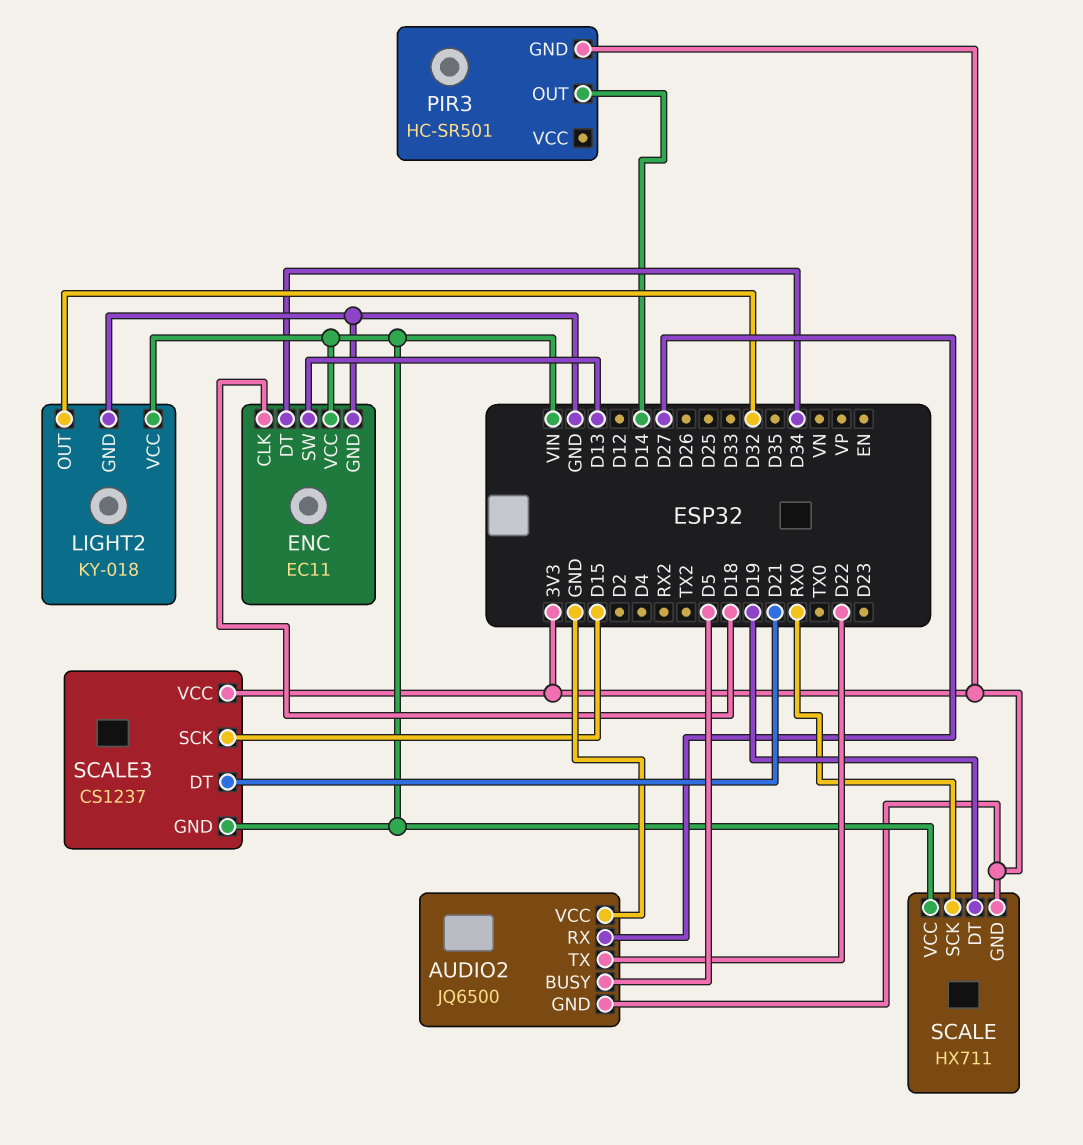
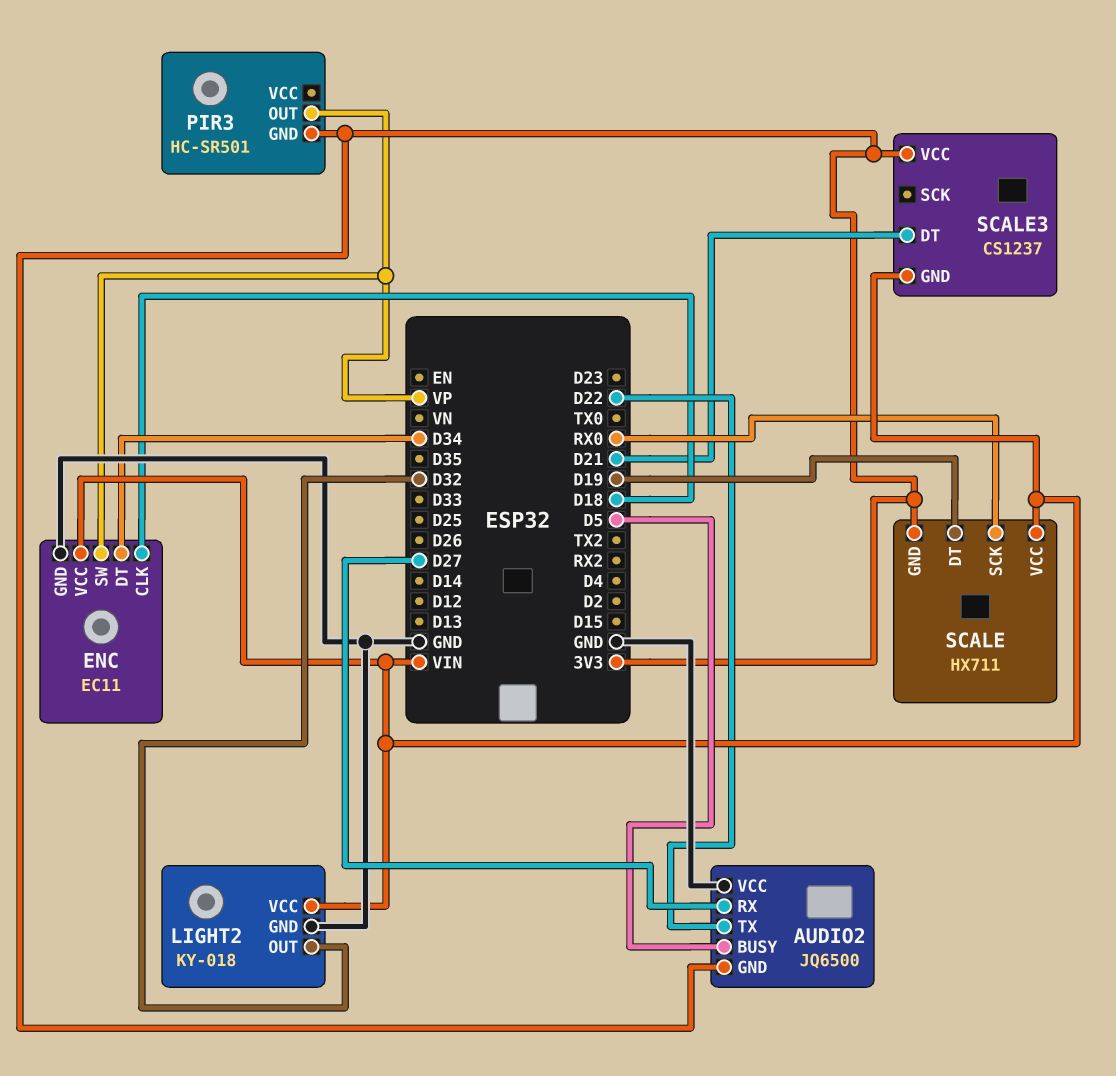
ENC pin SW: D13 -> VP
PIR3 pin OUT: D14 -> VP
SCALE3 pin SCK: D15 -> none

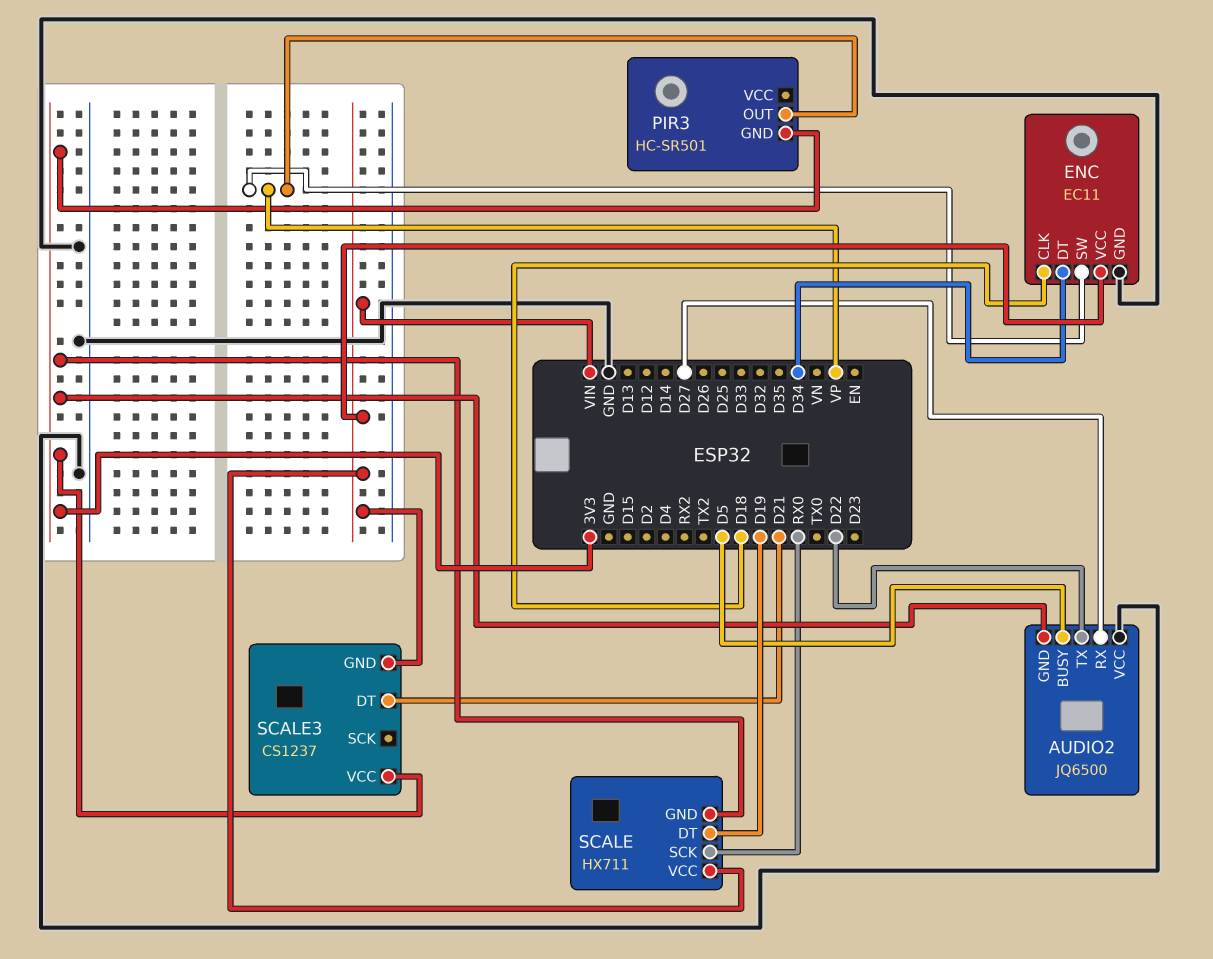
LIGHT2: KY-018 -> none
LIGHT2 pin GND: GND -> none
LIGHT2 pin OUT: D32 -> none
LIGHT2 pin VCC: VIN -> none

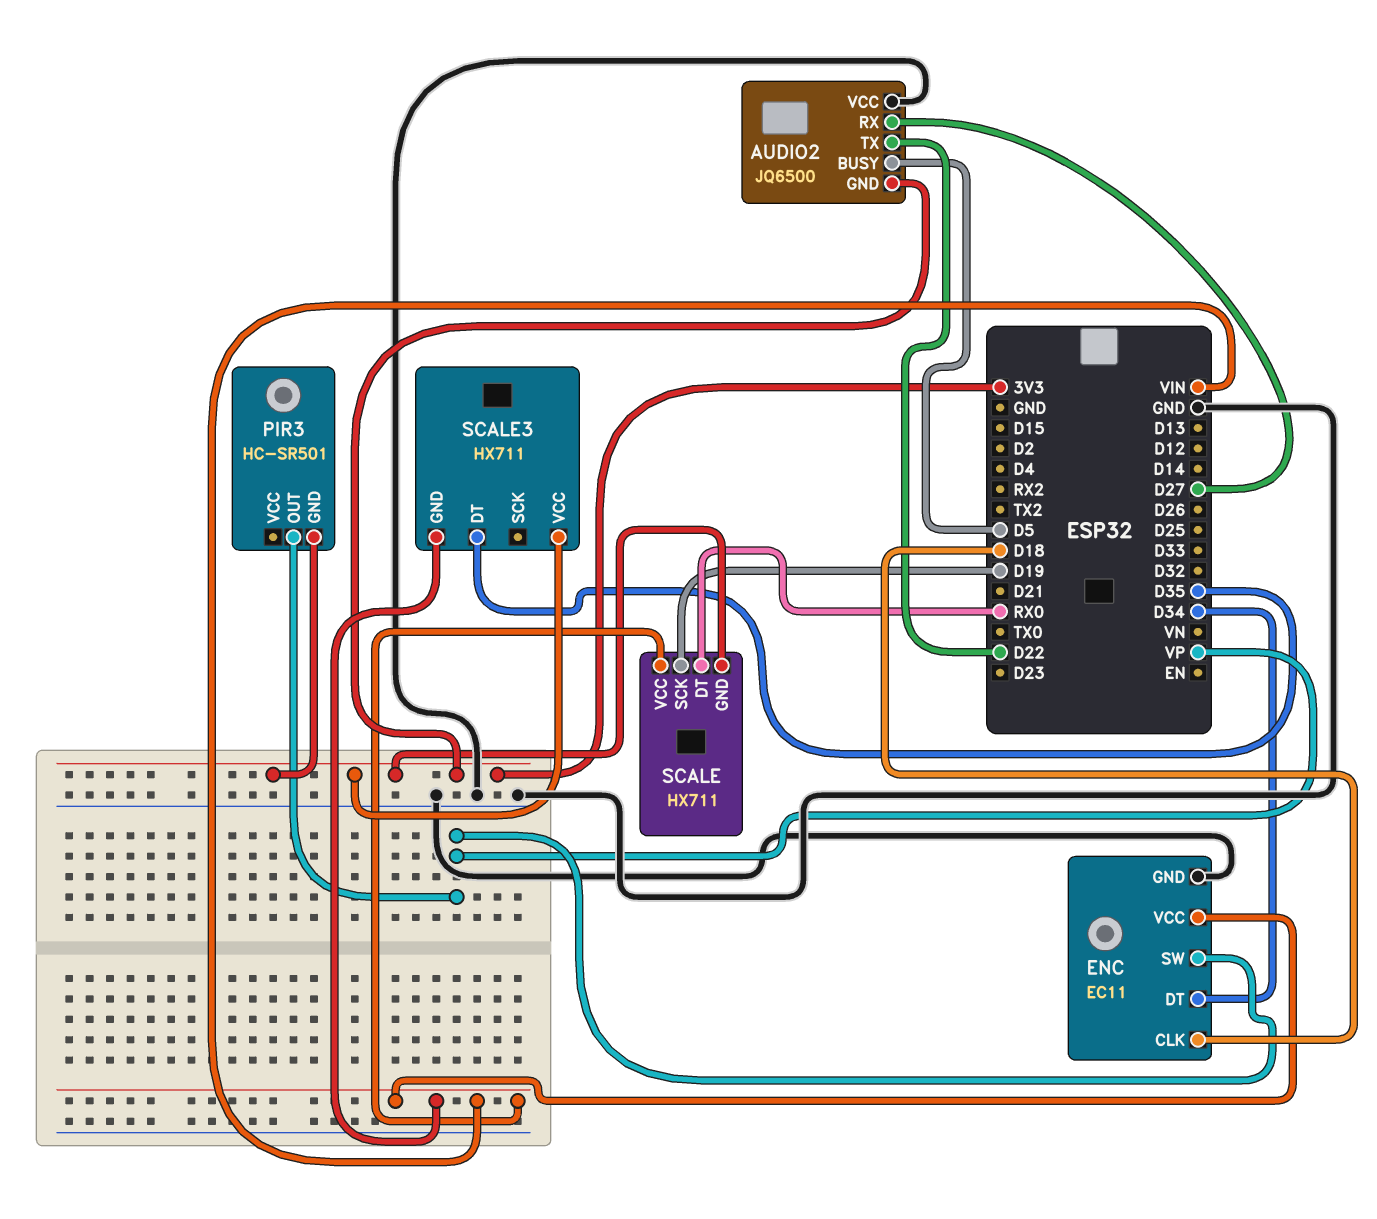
SCALE pin DT: D19 -> RX0
SCALE pin SCK: RX0 -> D19
SCALE3: CS1237 -> HX711
SCALE3 pin DT: D21 -> D35

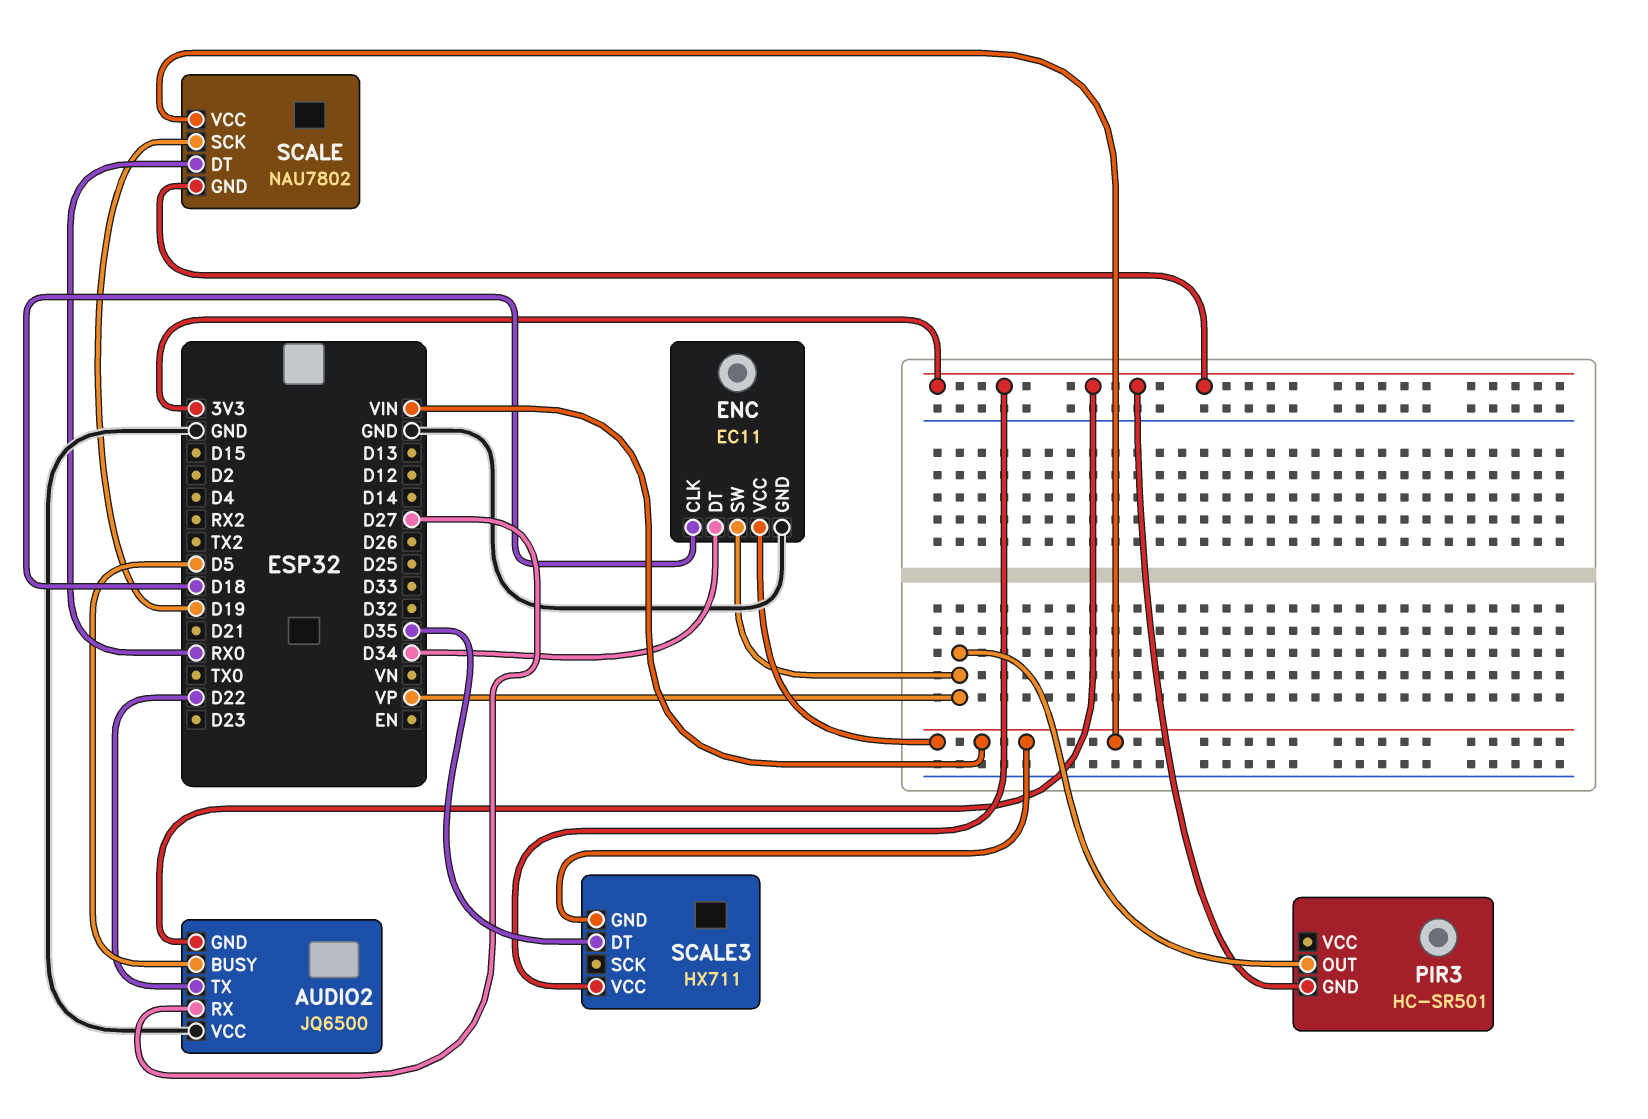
SCALE: HX711 -> NAU7802

